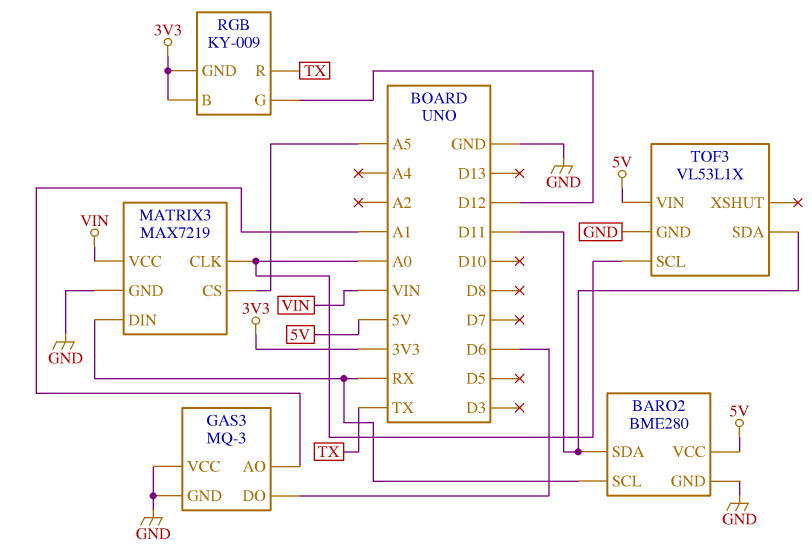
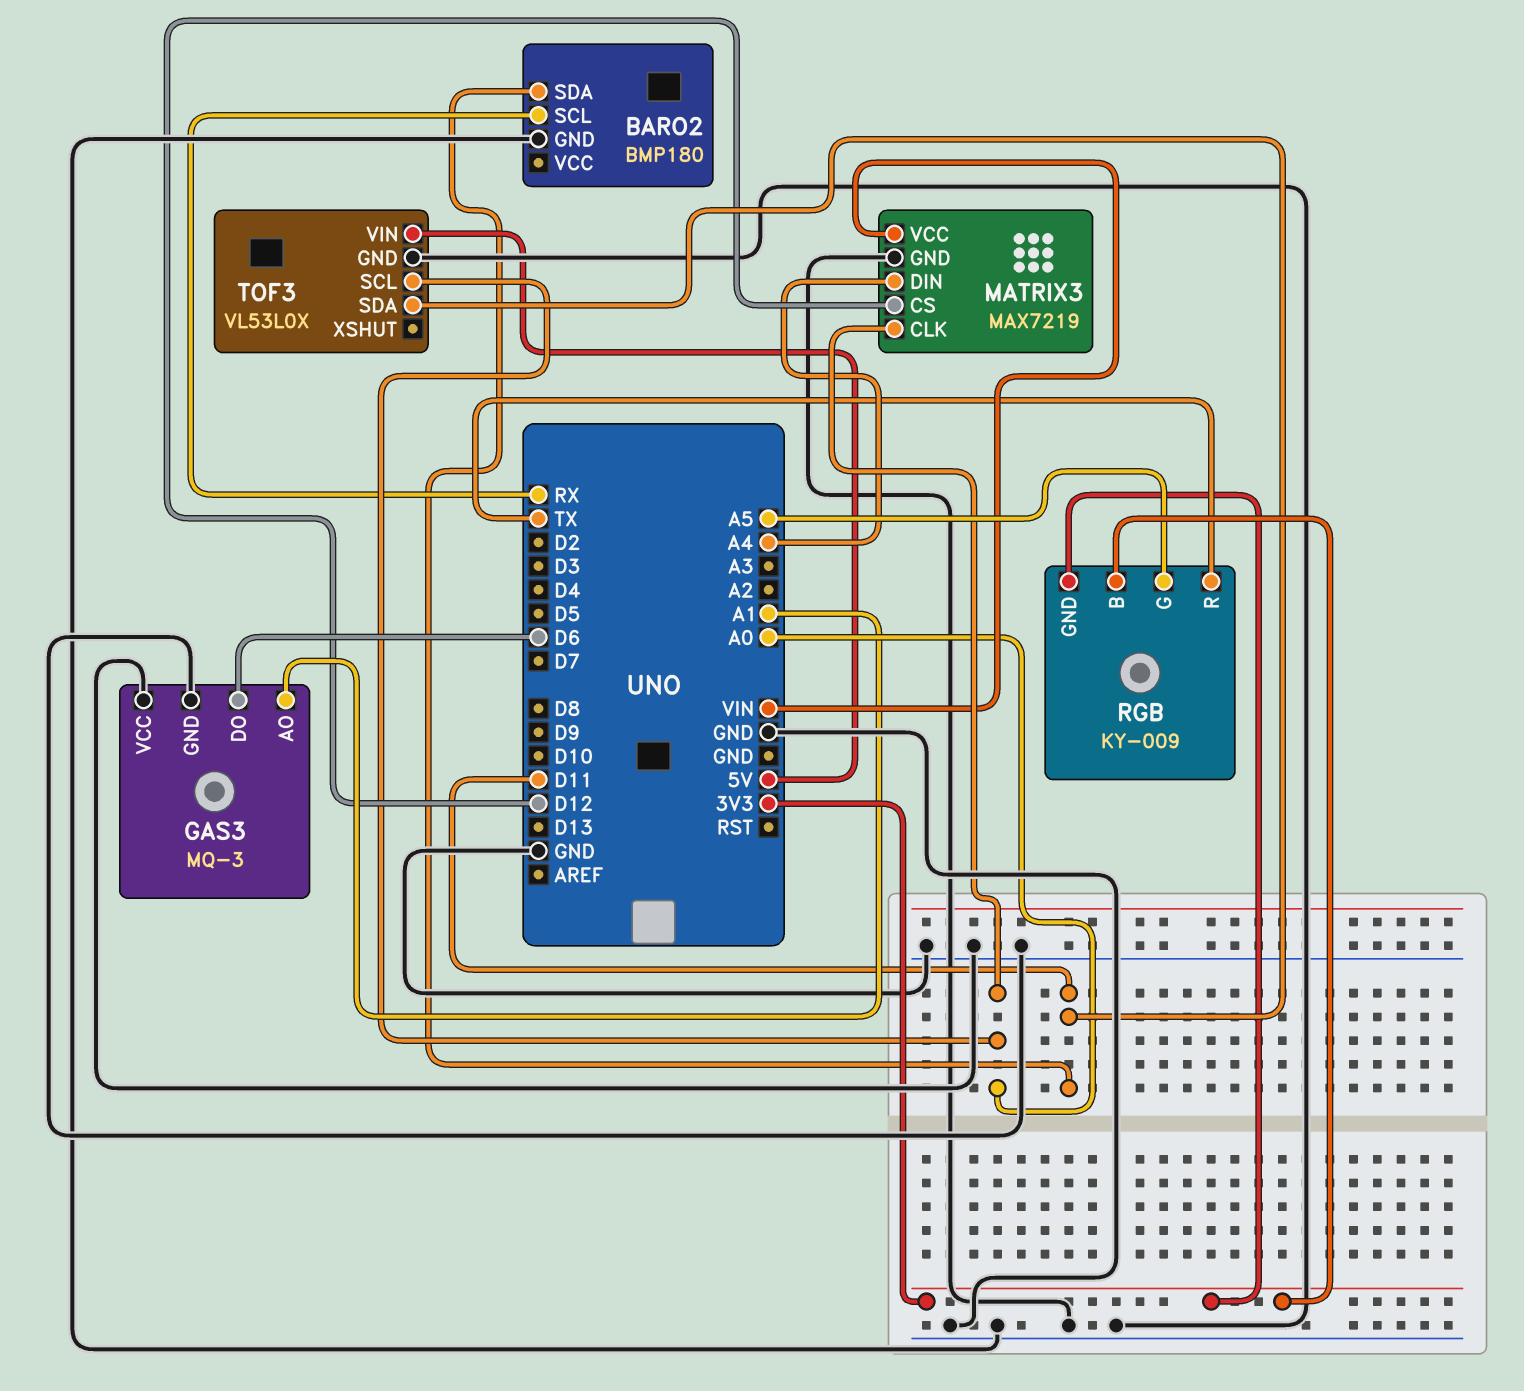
BARO2: BME280 -> BMP180
BARO2 pin VCC: 5V -> none
MATRIX3 pin CS: A5 -> D12
MATRIX3 pin DIN: RX -> A4
RGB pin G: D12 -> A5
TOF3: VL53L1X -> VL53L0X

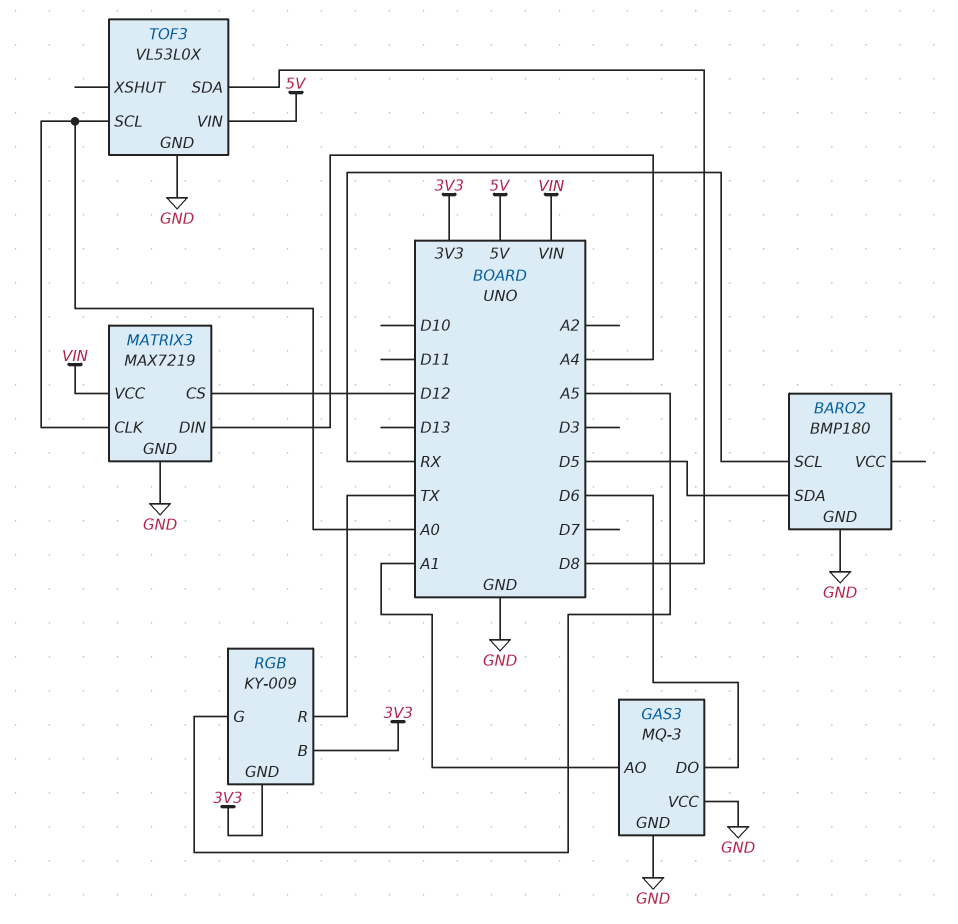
BARO2 pin SDA: D11 -> D5
TOF3 pin SDA: D11 -> D8

